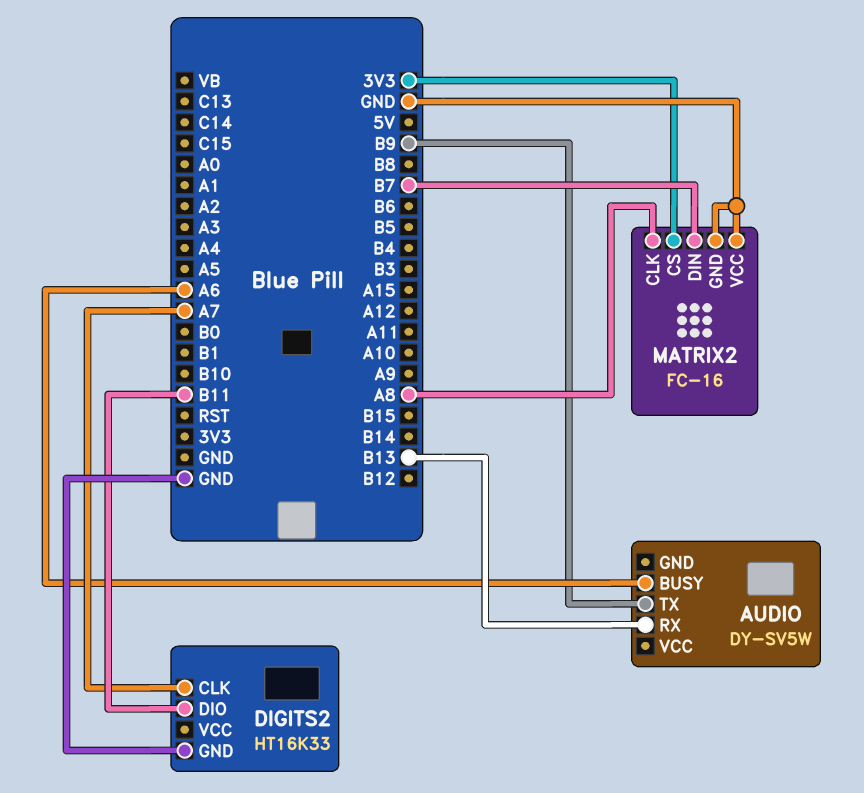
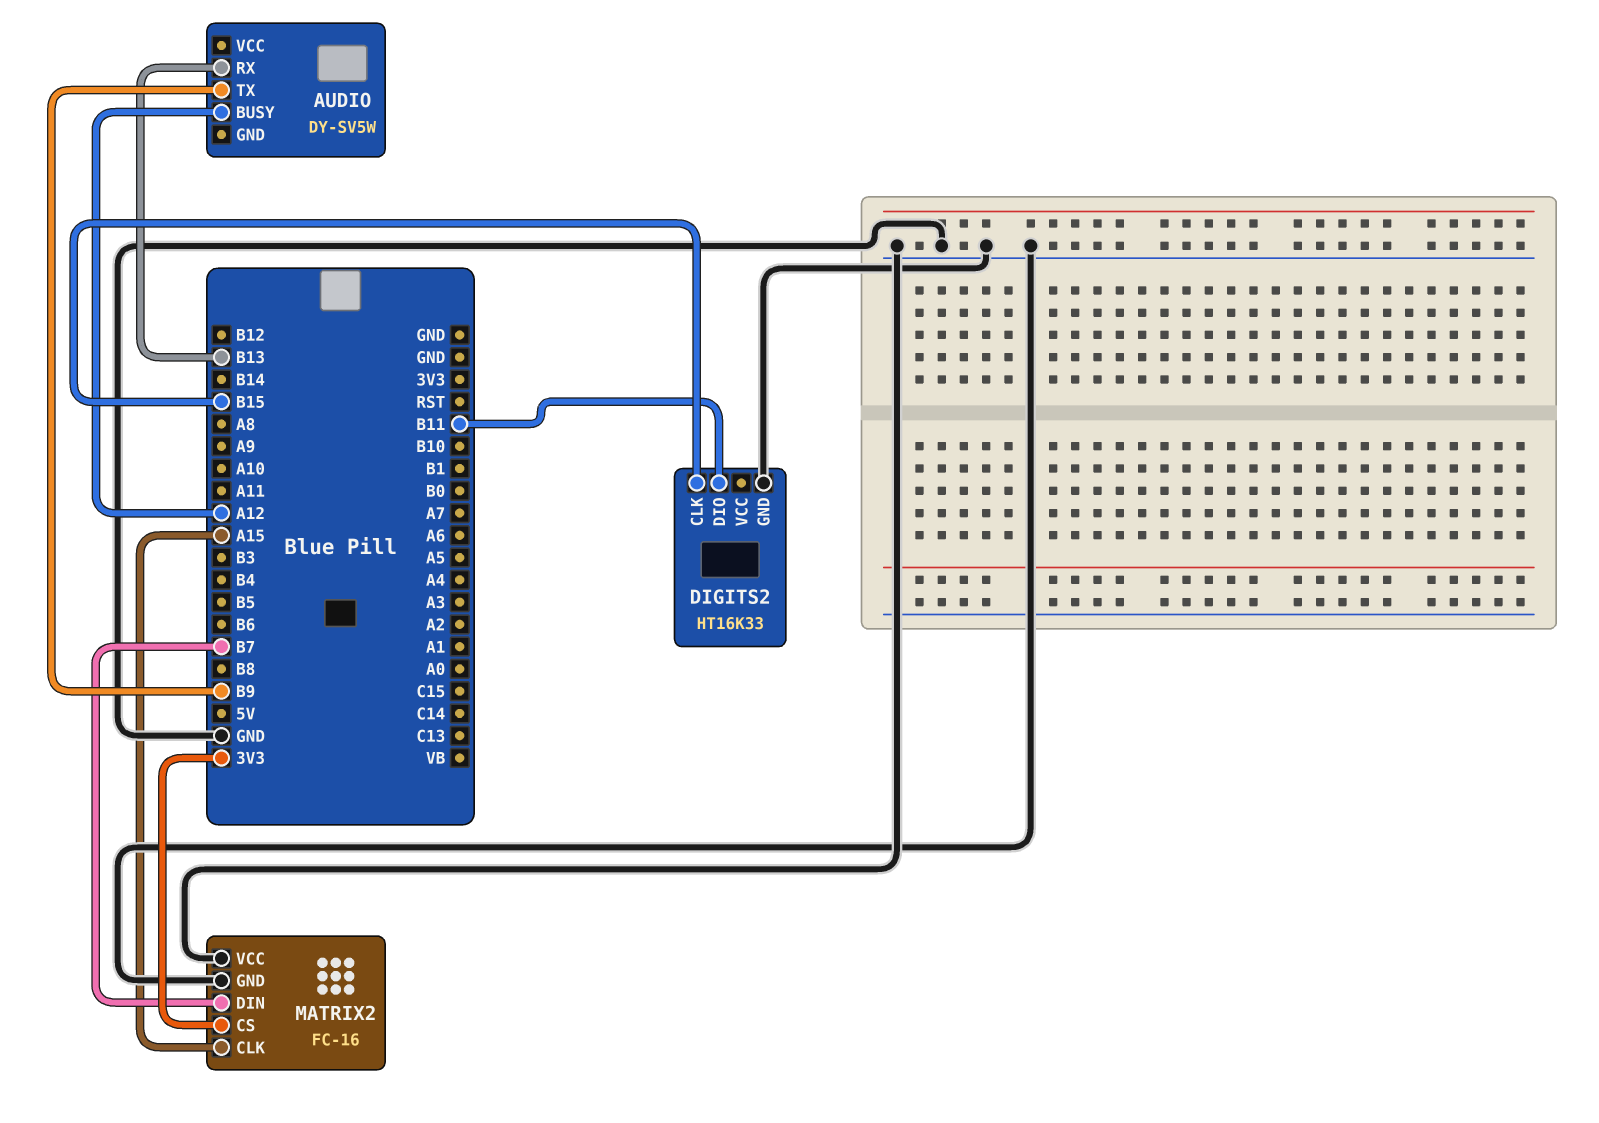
AUDIO pin BUSY: A6 -> A12
DIGITS2 pin CLK: A7 -> B15
MATRIX2 pin CLK: A8 -> A15

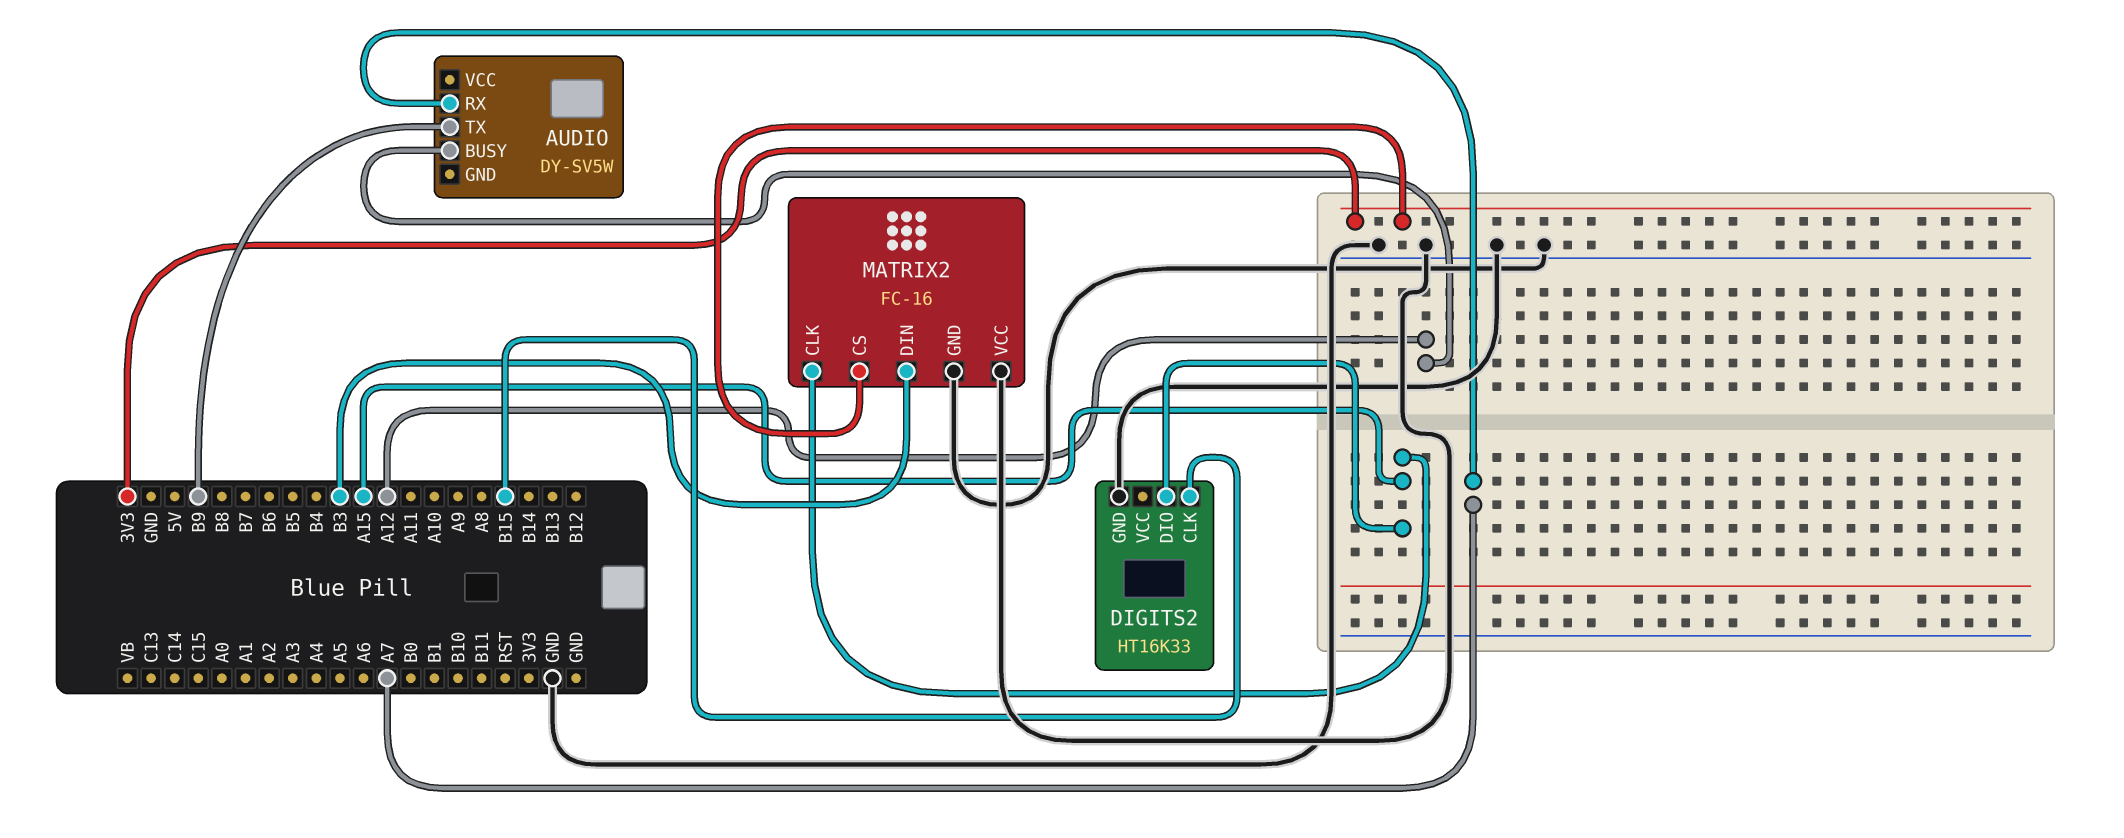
AUDIO pin RX: B13 -> A7
DIGITS2 pin DIO: B11 -> A15
MATRIX2 pin DIN: B7 -> B3

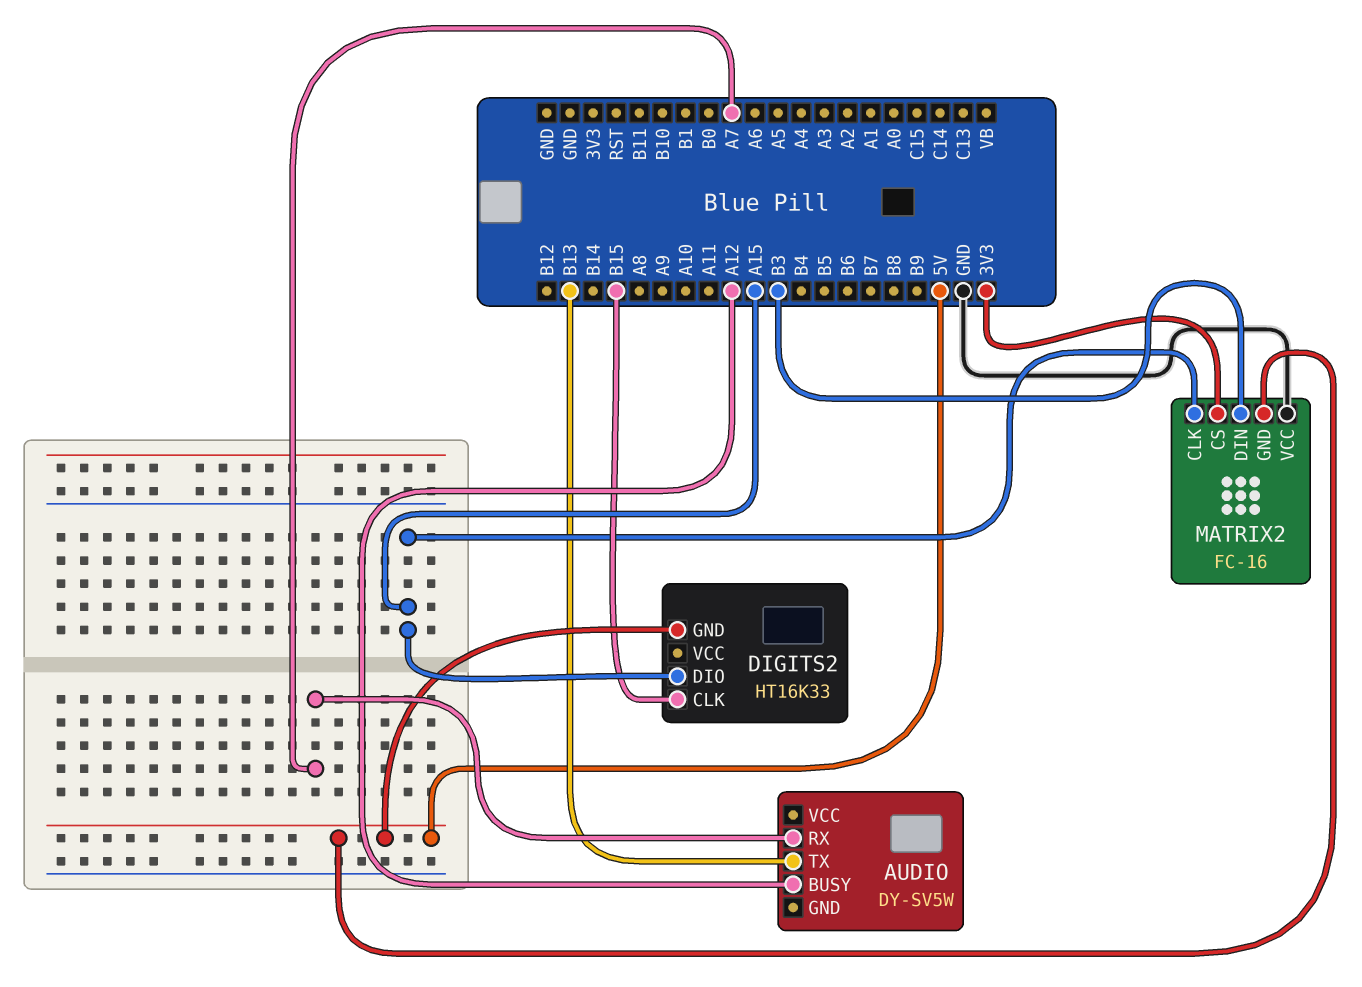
AUDIO pin TX: B9 -> B13
DIGITS2 pin GND: GND -> 5V
MATRIX2 pin GND: GND -> 5V

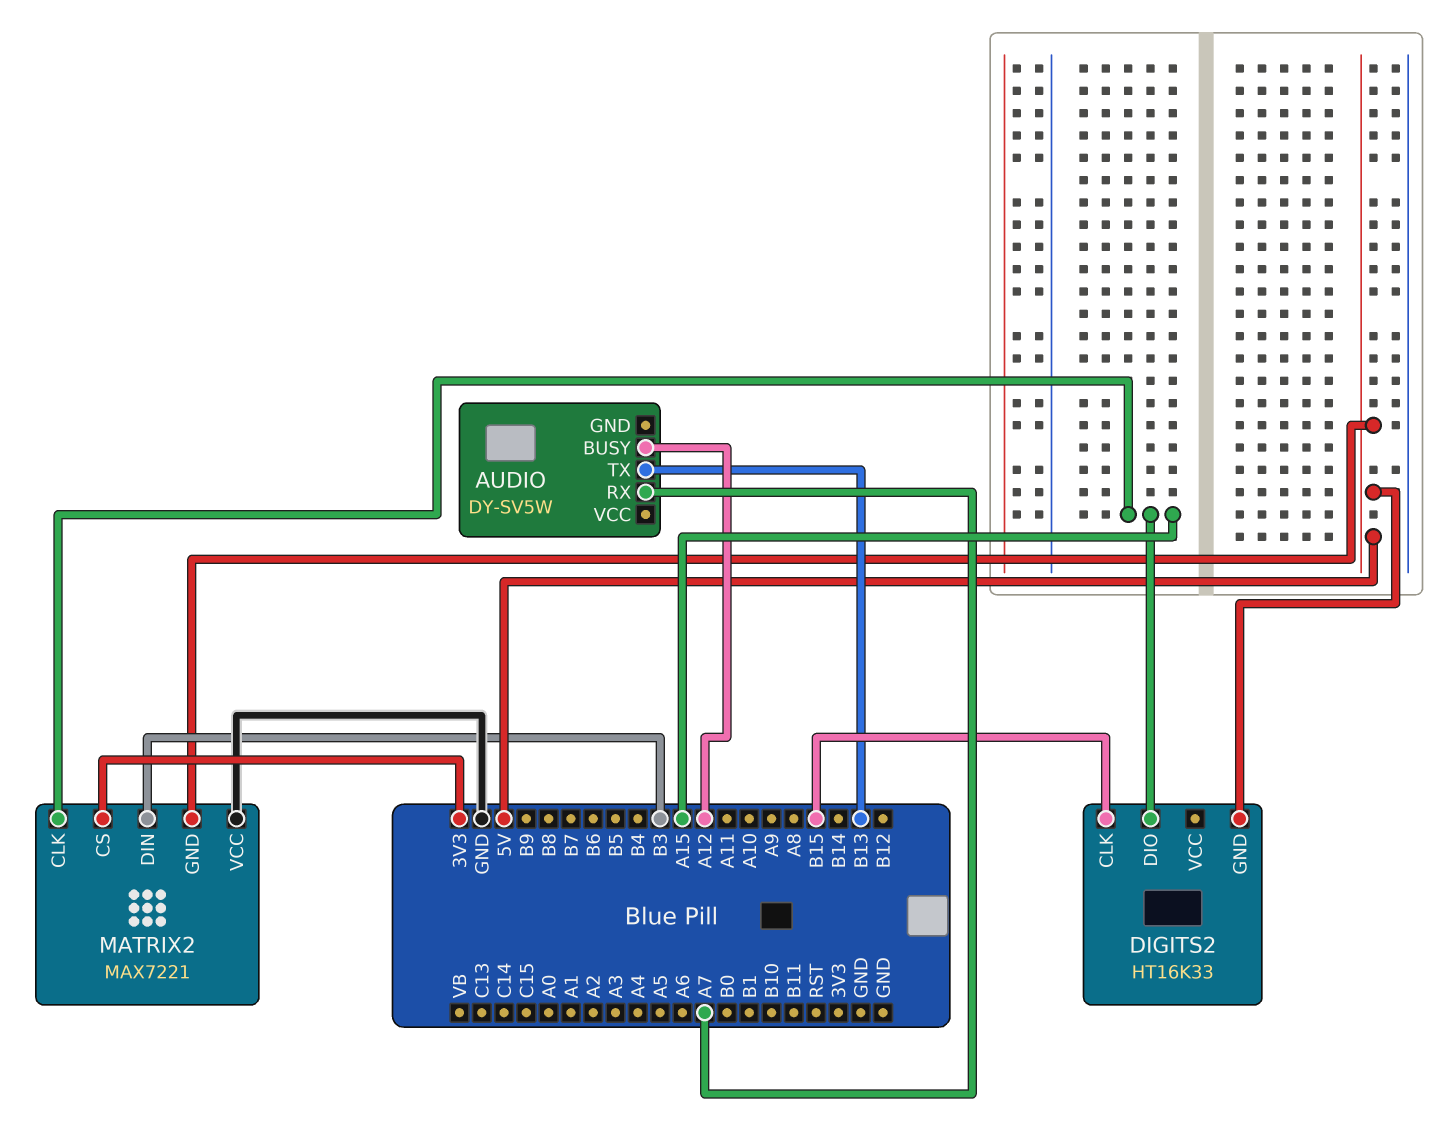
MATRIX2: FC-16 -> MAX7221

